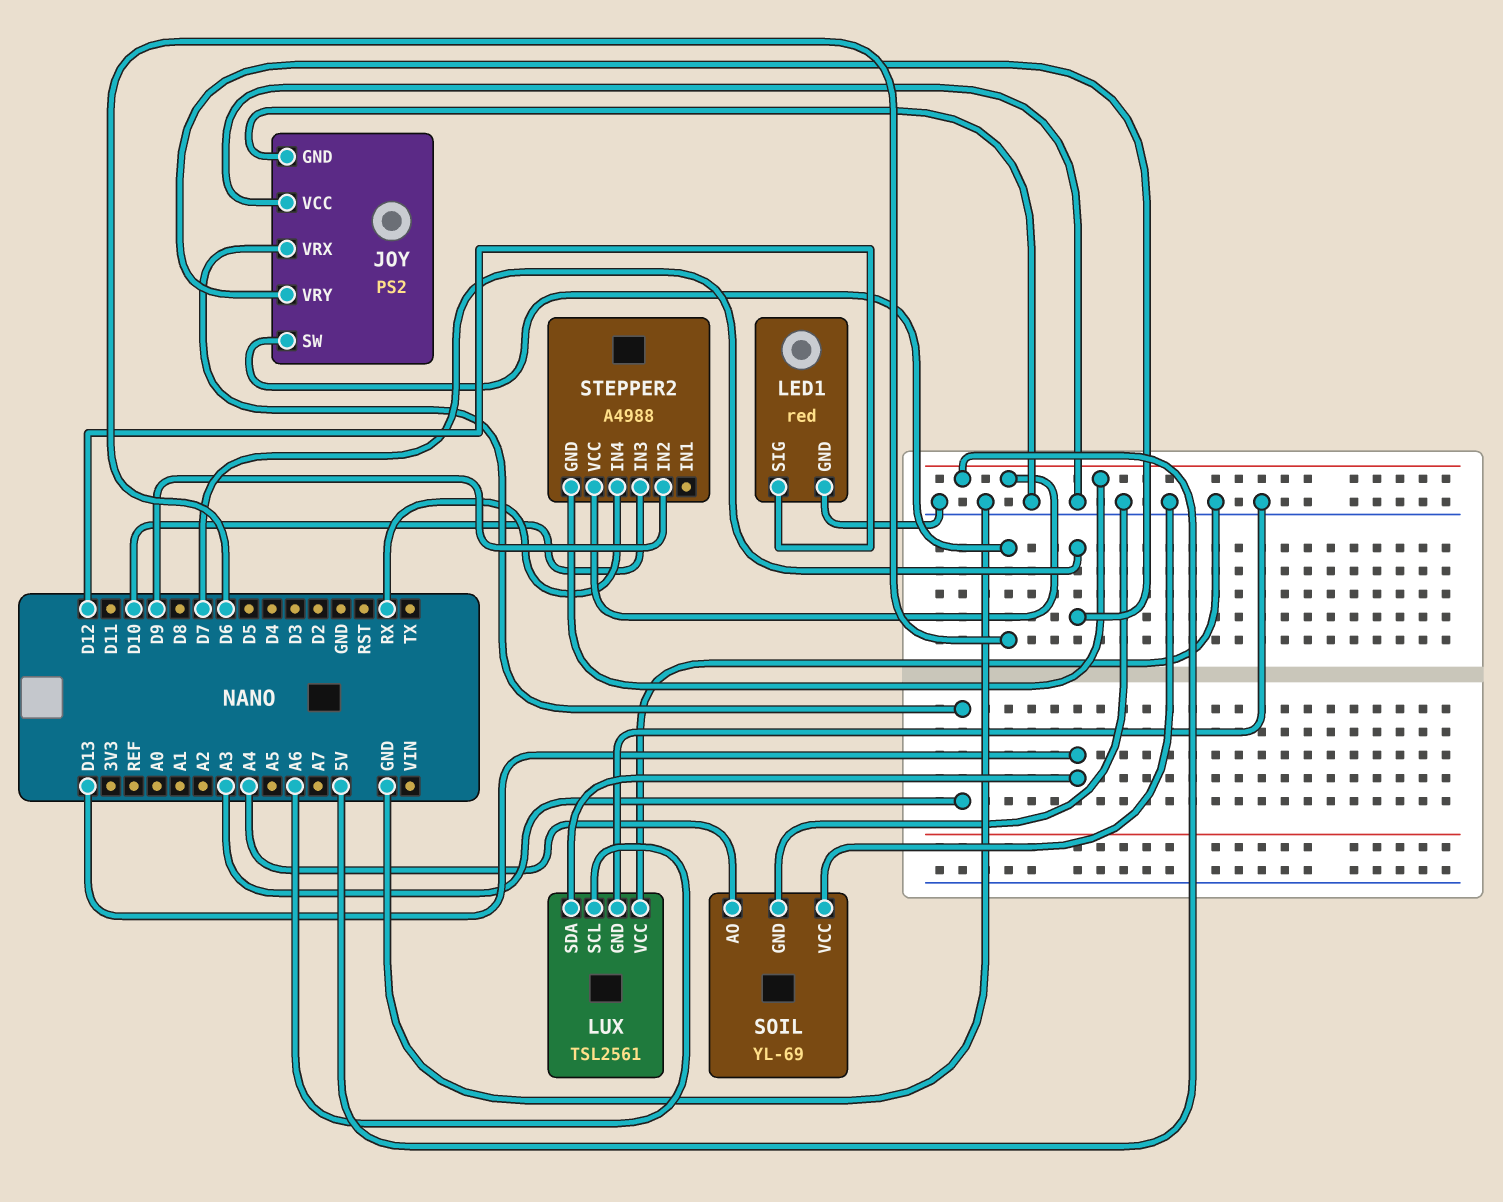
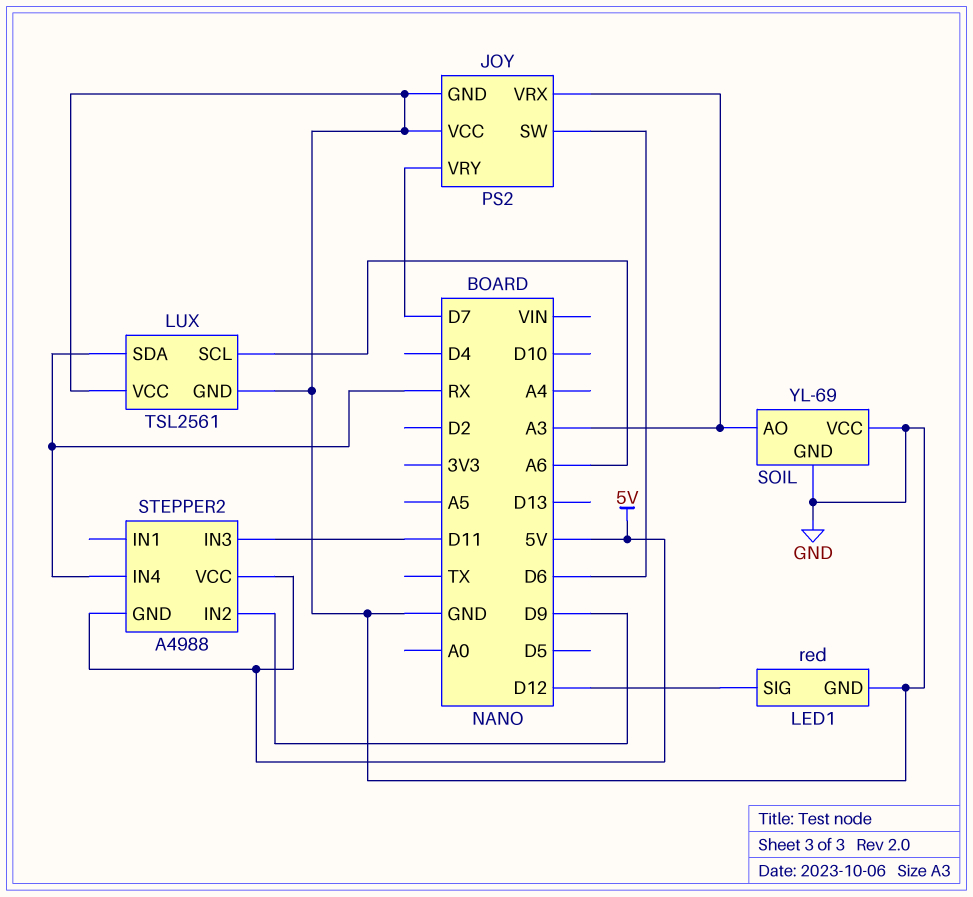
LUX pin SDA: D13 -> RX
SOIL pin AO: A4 -> A3
STEPPER2 pin IN3: D10 -> D11

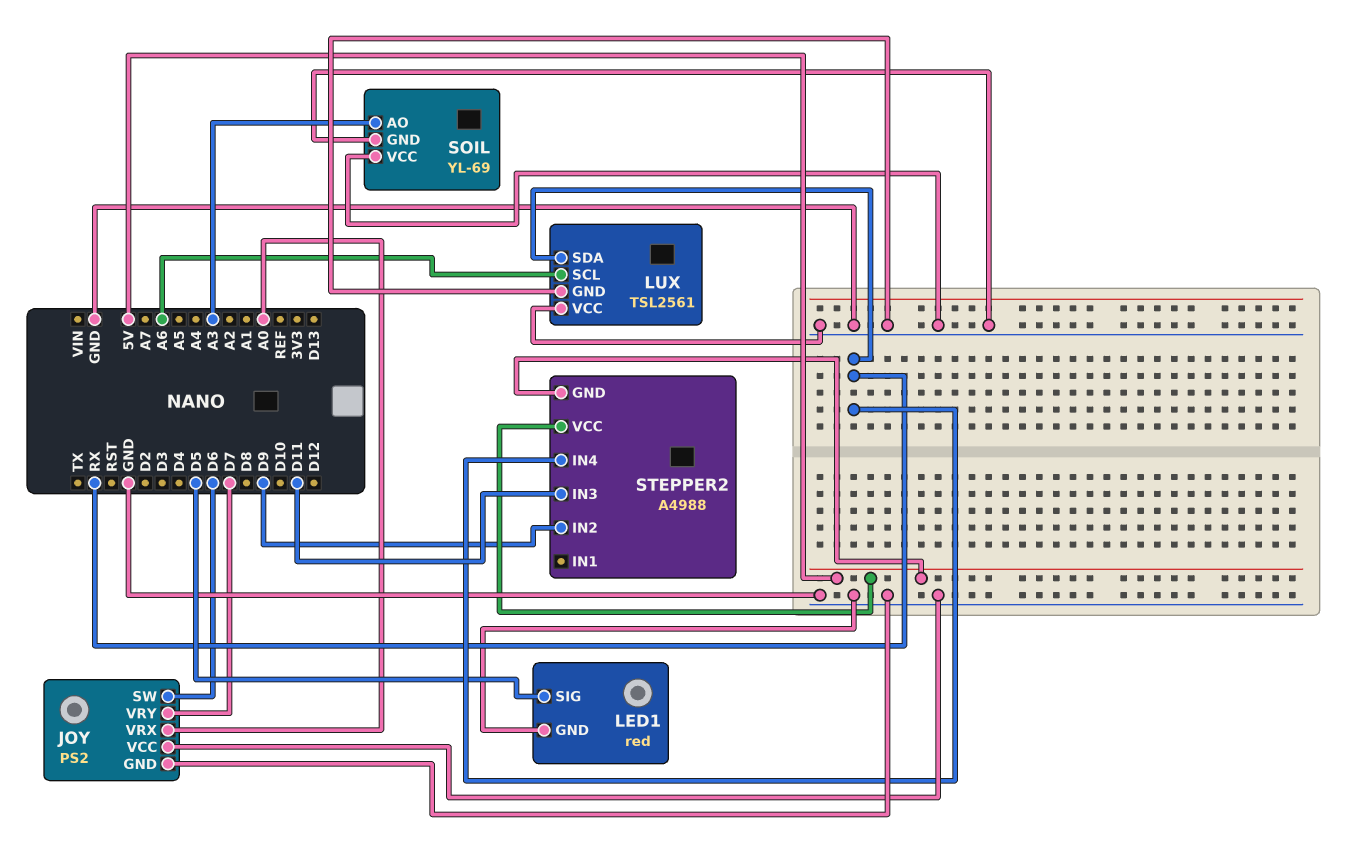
JOY pin VRX: A3 -> A0
LED1 pin SIG: D12 -> D5

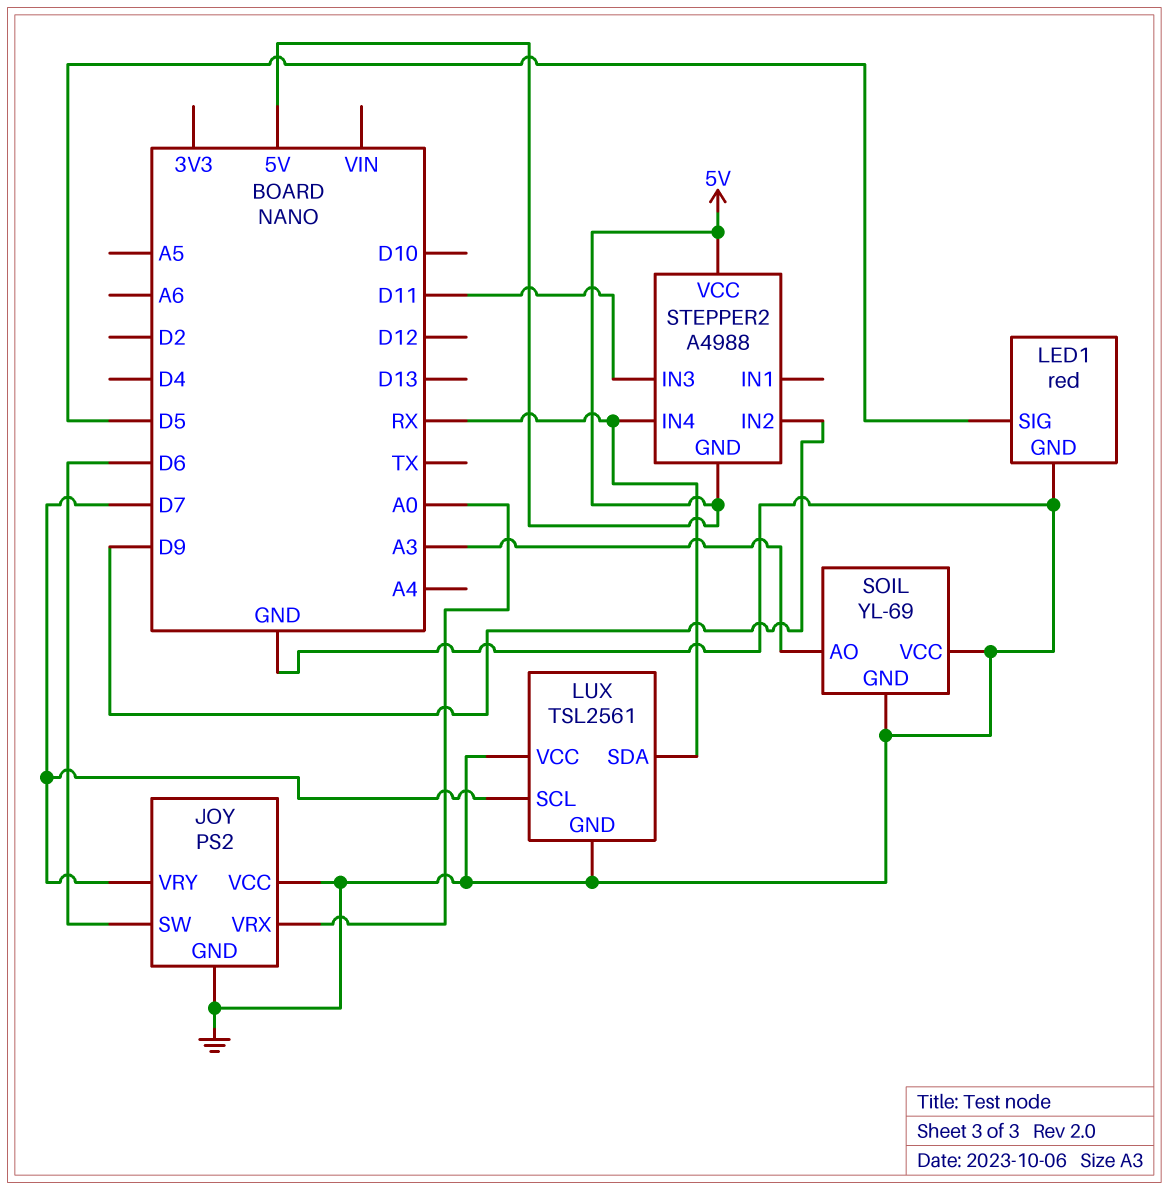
LUX pin SCL: A6 -> D7

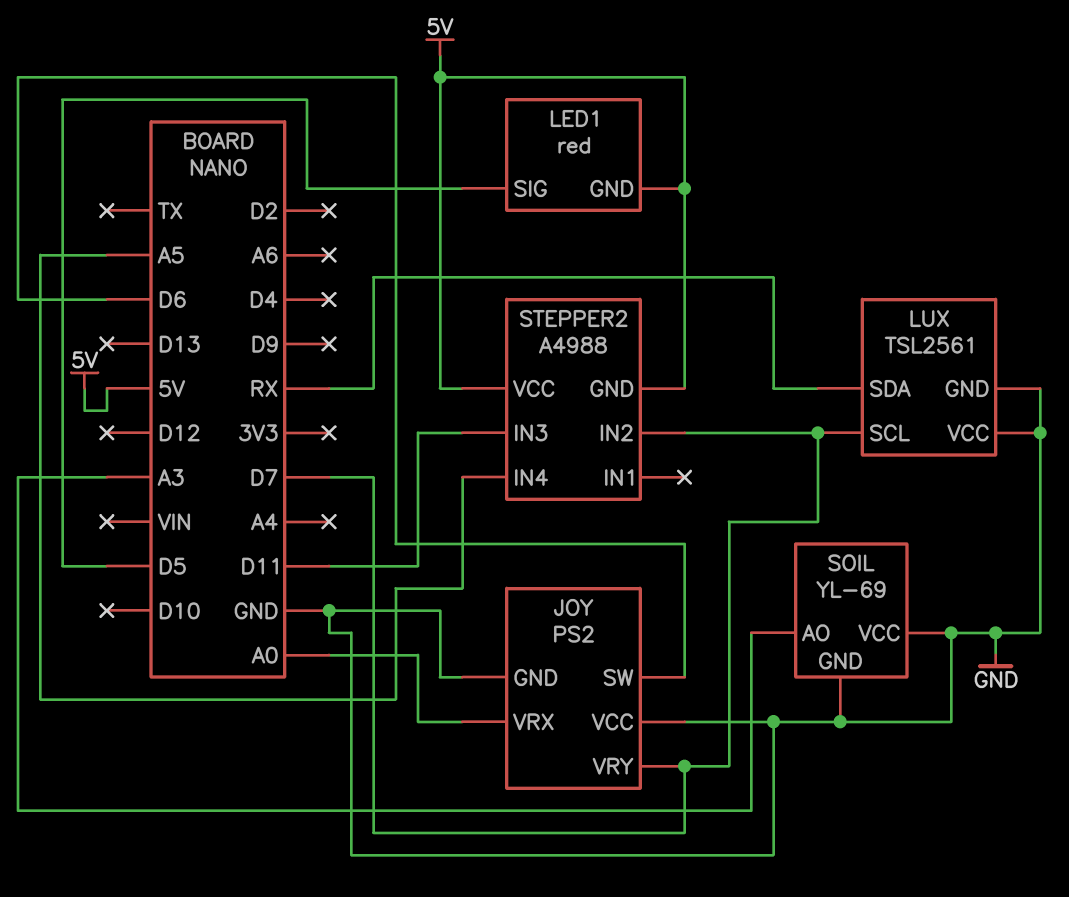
LED1 pin GND: GND -> 5V
STEPPER2 pin IN2: D9 -> D7
STEPPER2 pin IN4: RX -> A5

